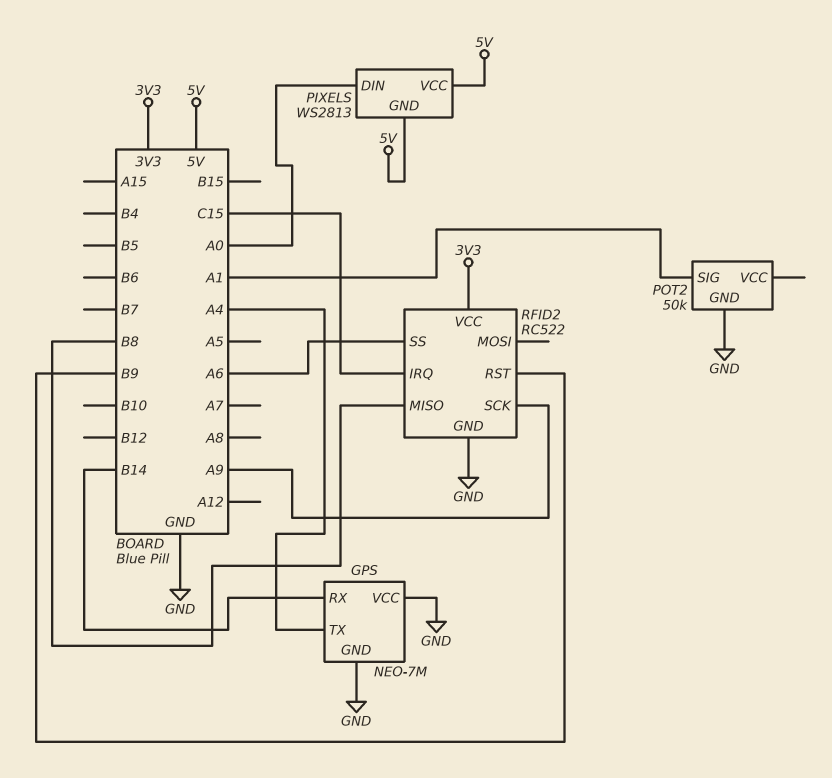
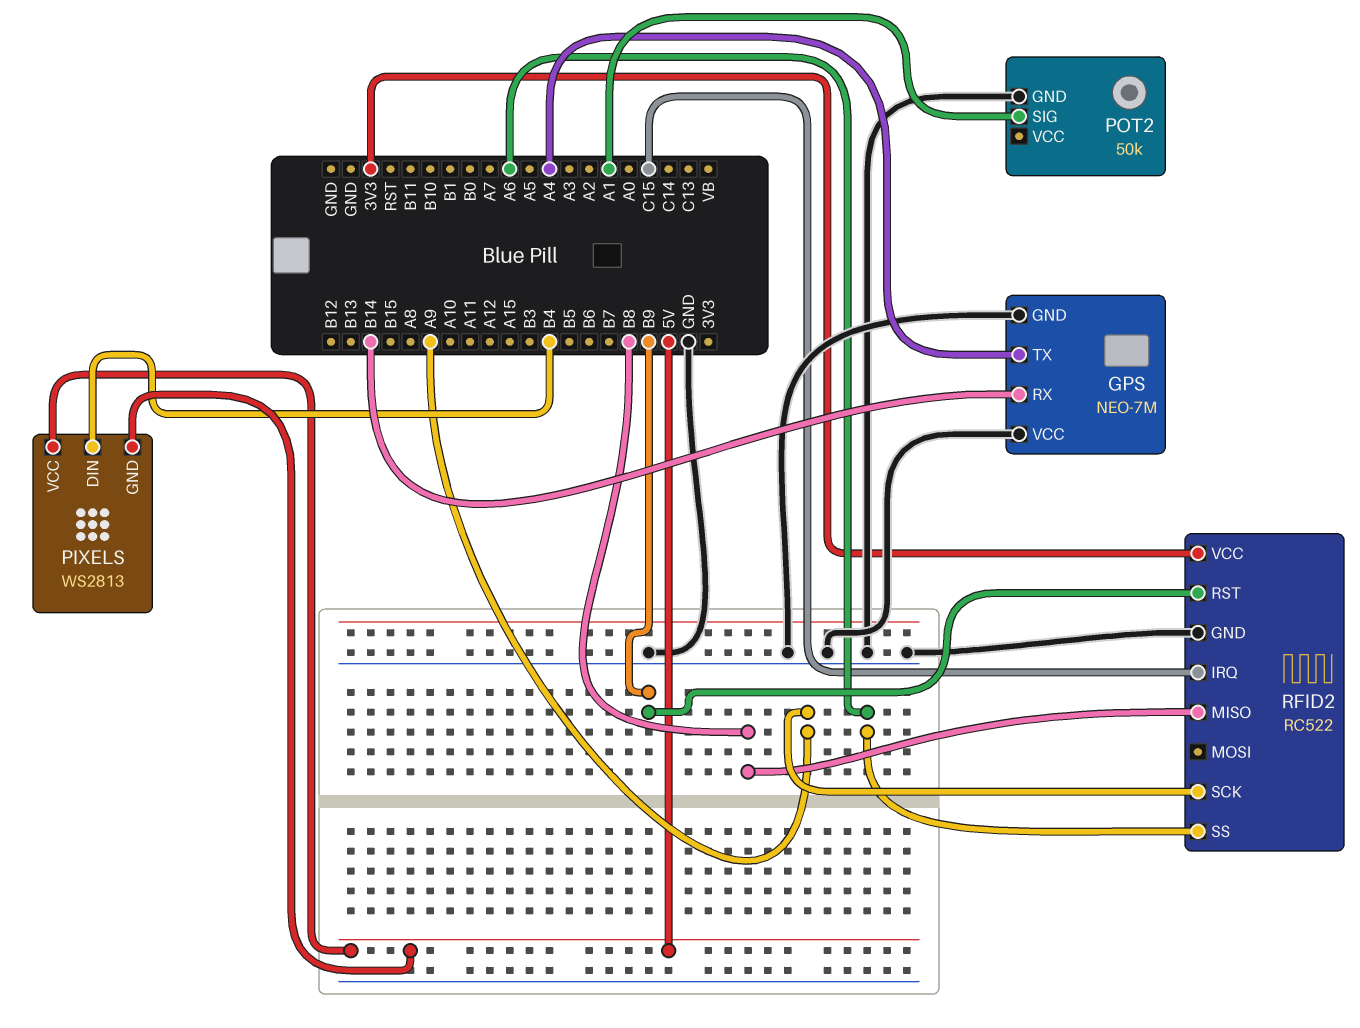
PIXELS pin DIN: A0 -> B4

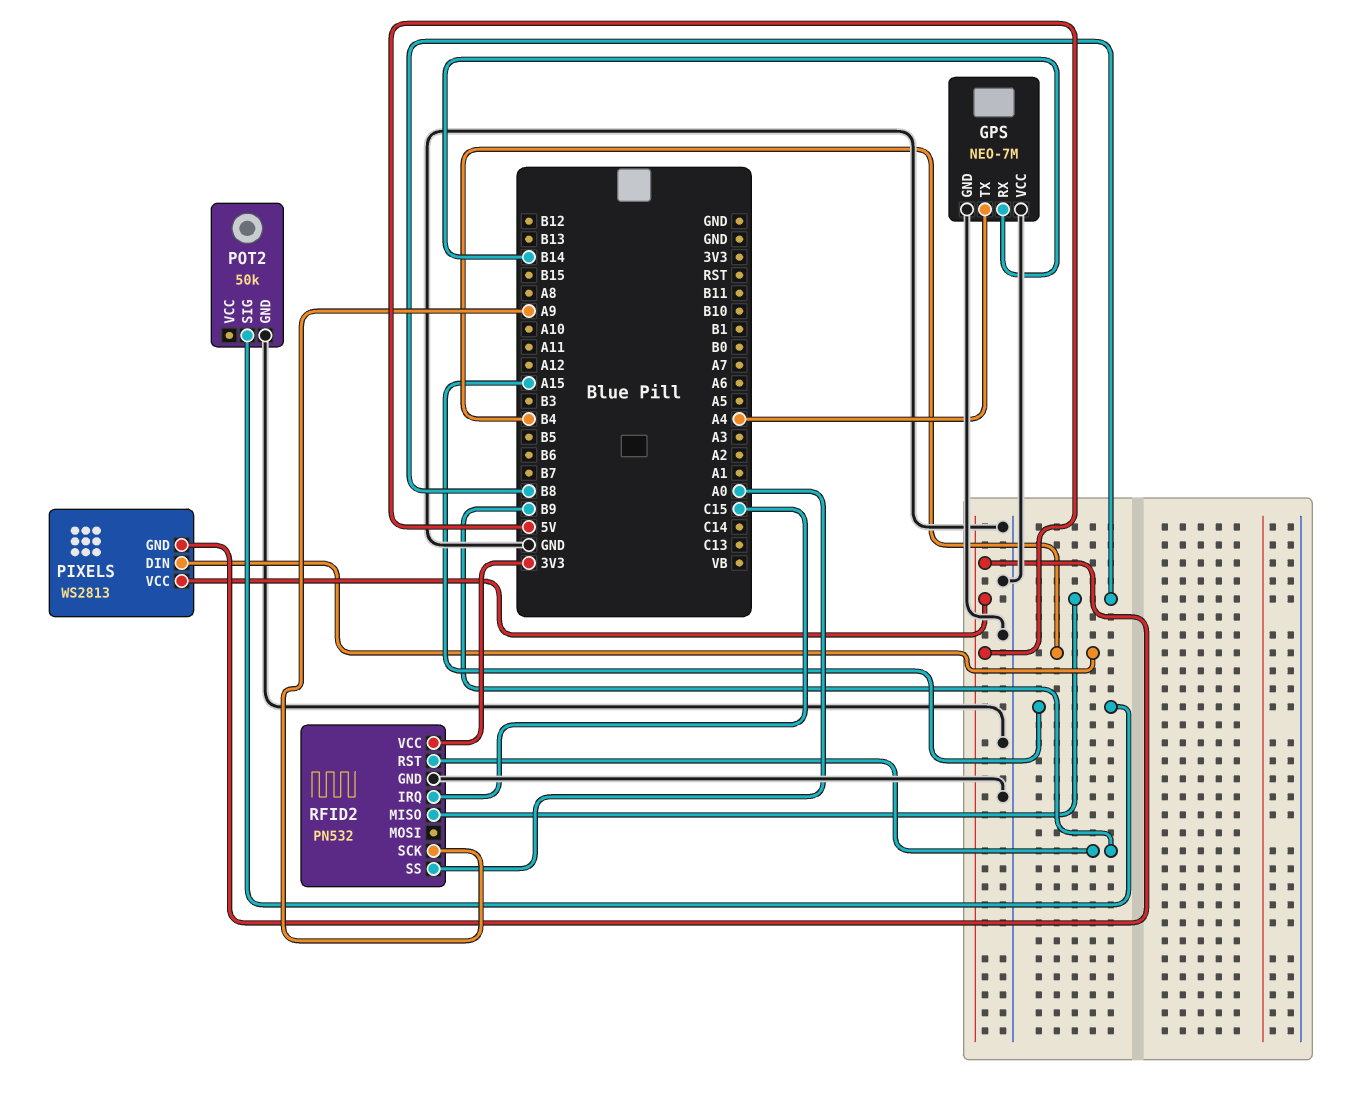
POT2 pin SIG: A1 -> A15
RFID2: RC522 -> PN532
RFID2 pin SS: A6 -> A0

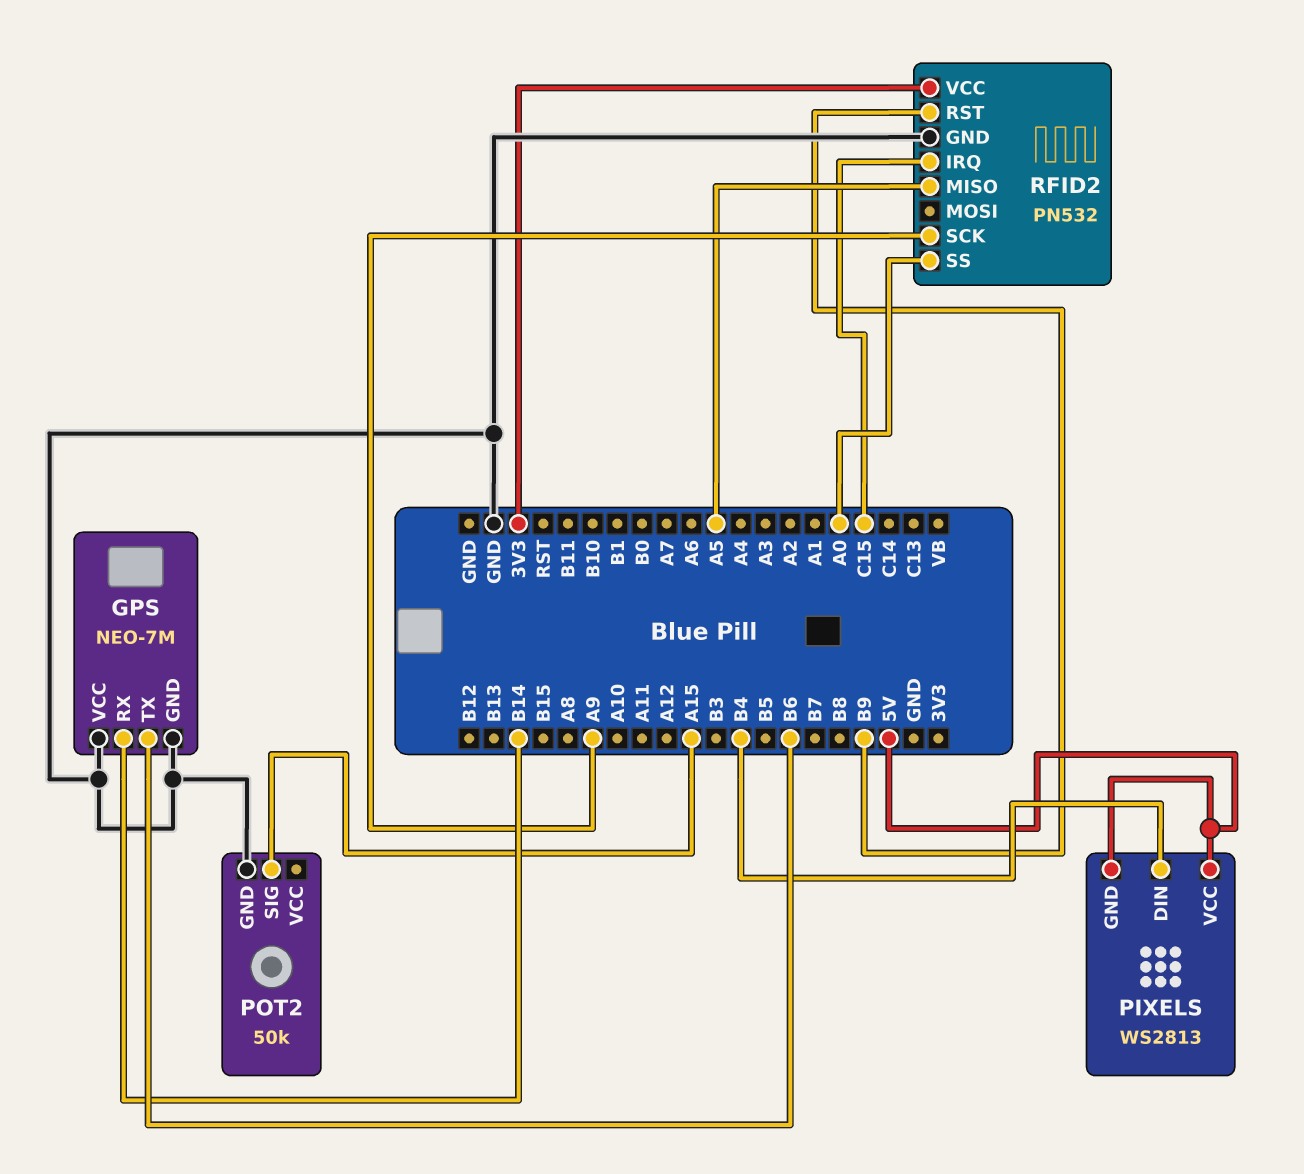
GPS pin TX: A4 -> B6
RFID2 pin MISO: B8 -> A5

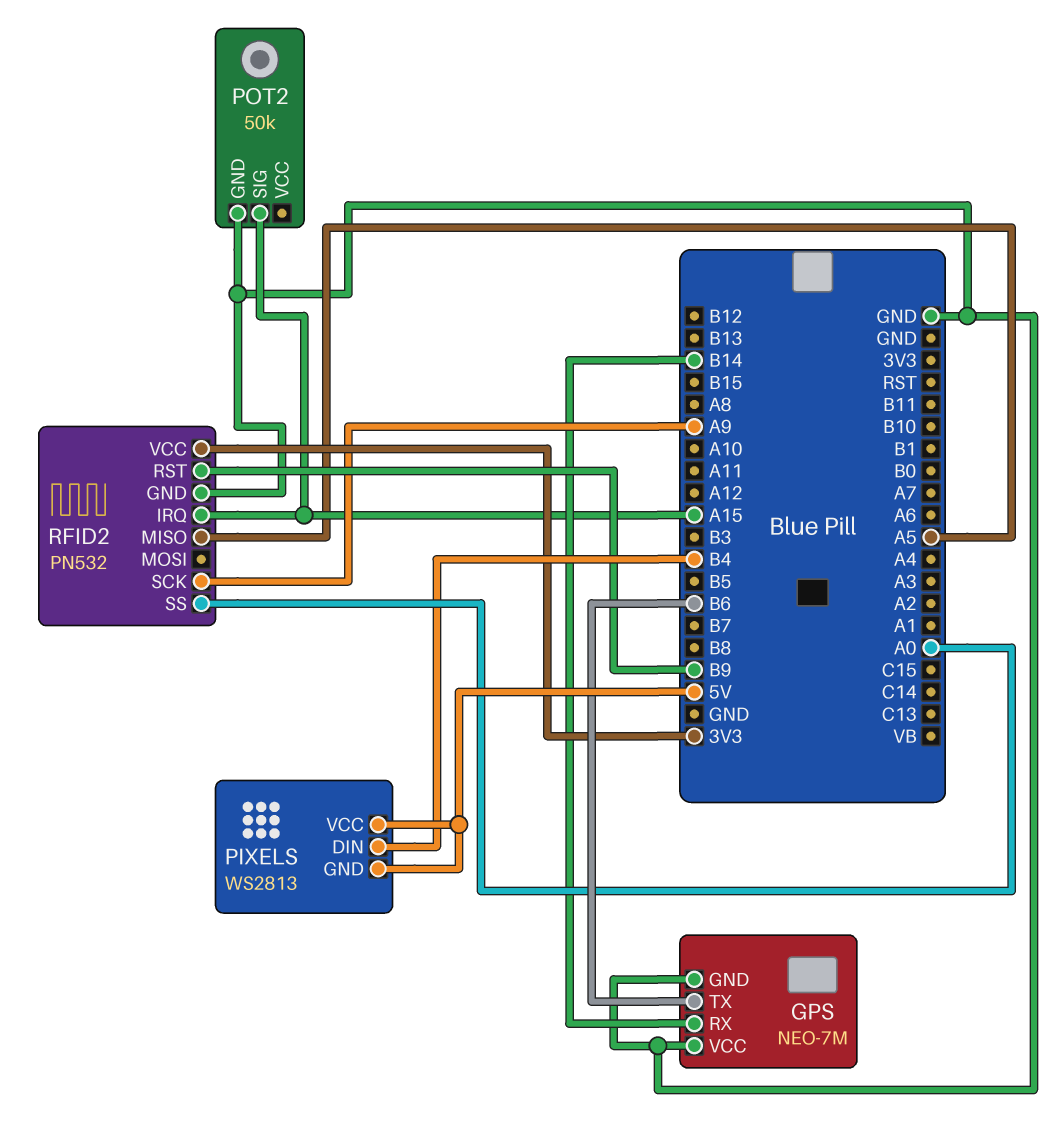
RFID2 pin IRQ: C15 -> A15

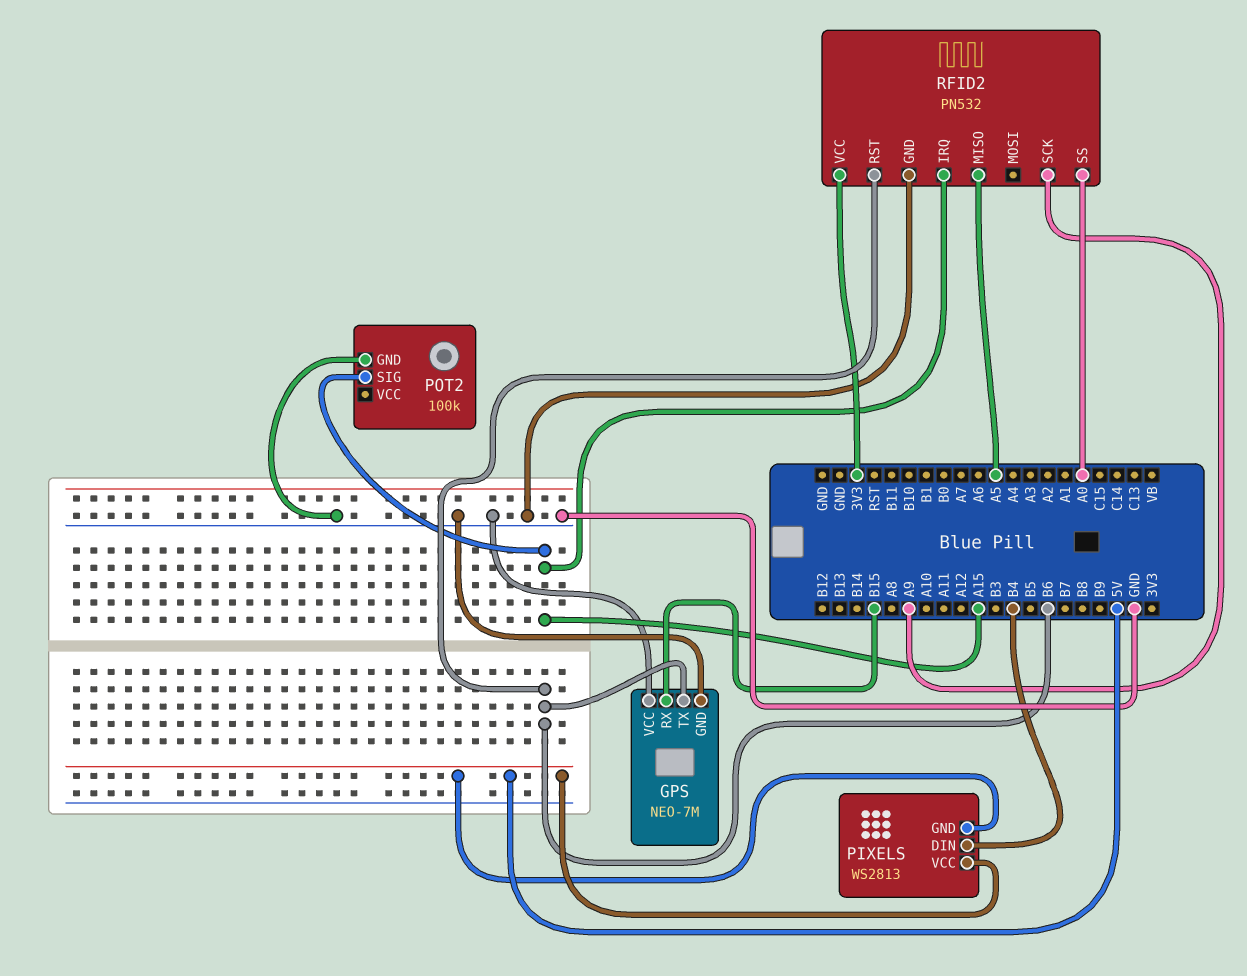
GPS pin RX: B14 -> B15
POT2: 50k -> 100k
RFID2 pin RST: B9 -> B6

